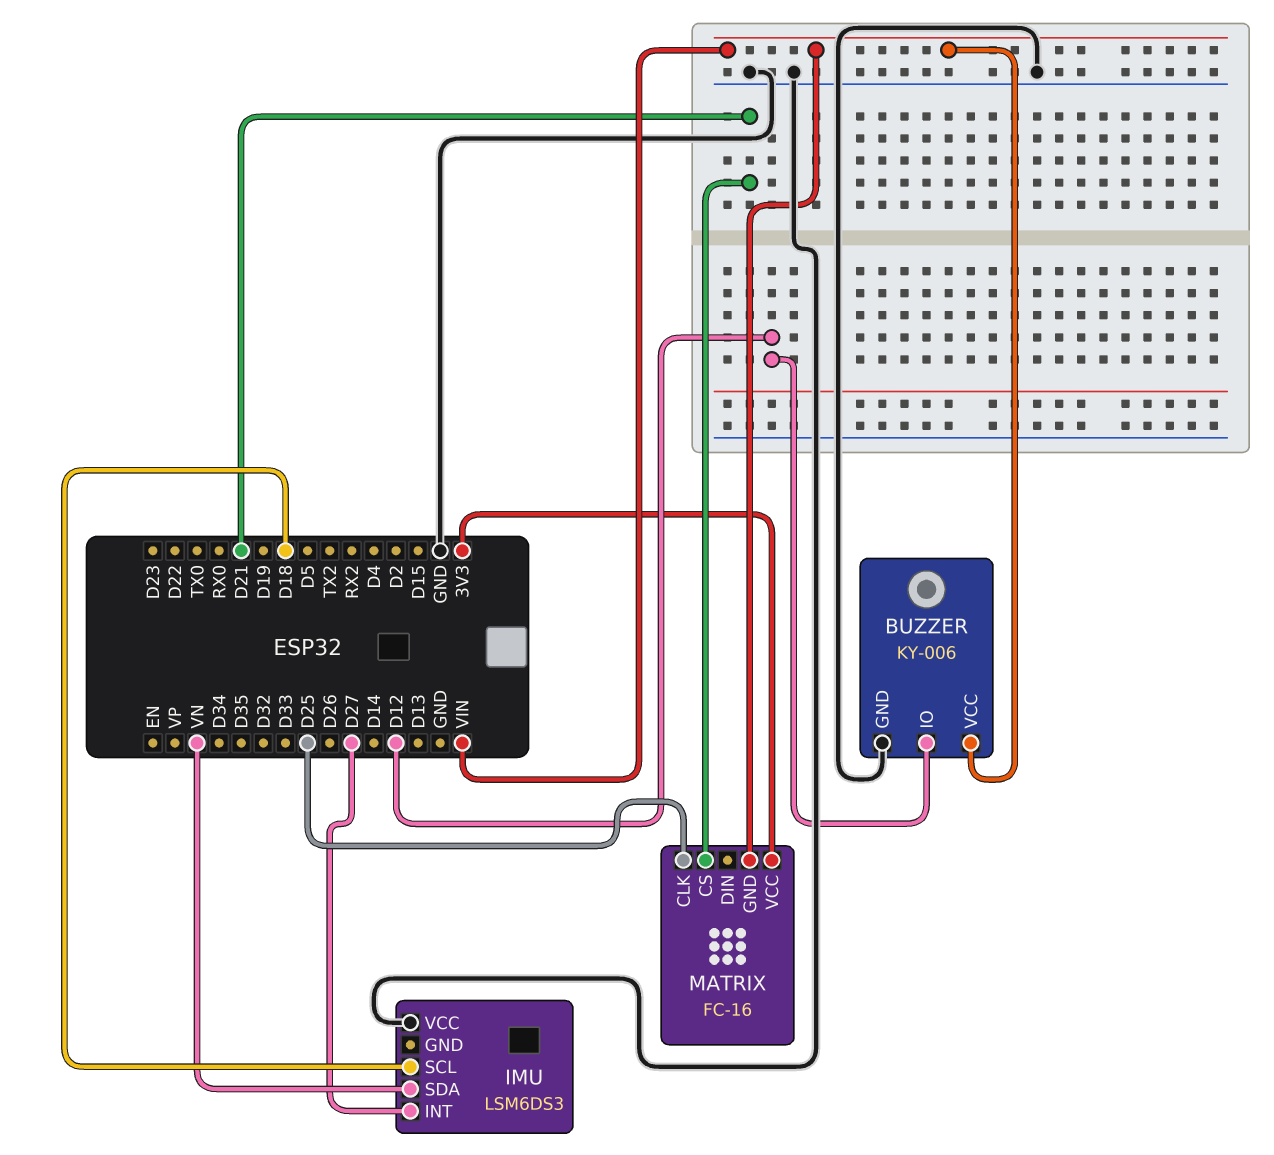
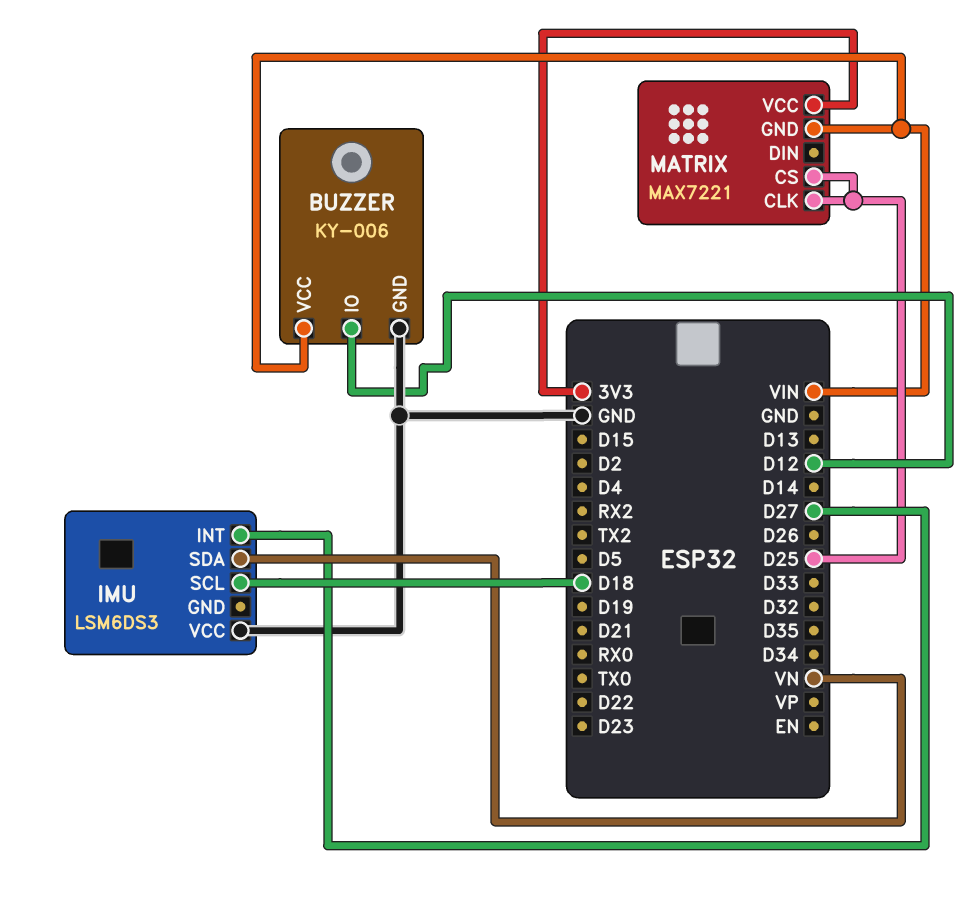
MATRIX: FC-16 -> MAX7221
MATRIX pin CS: D21 -> D25

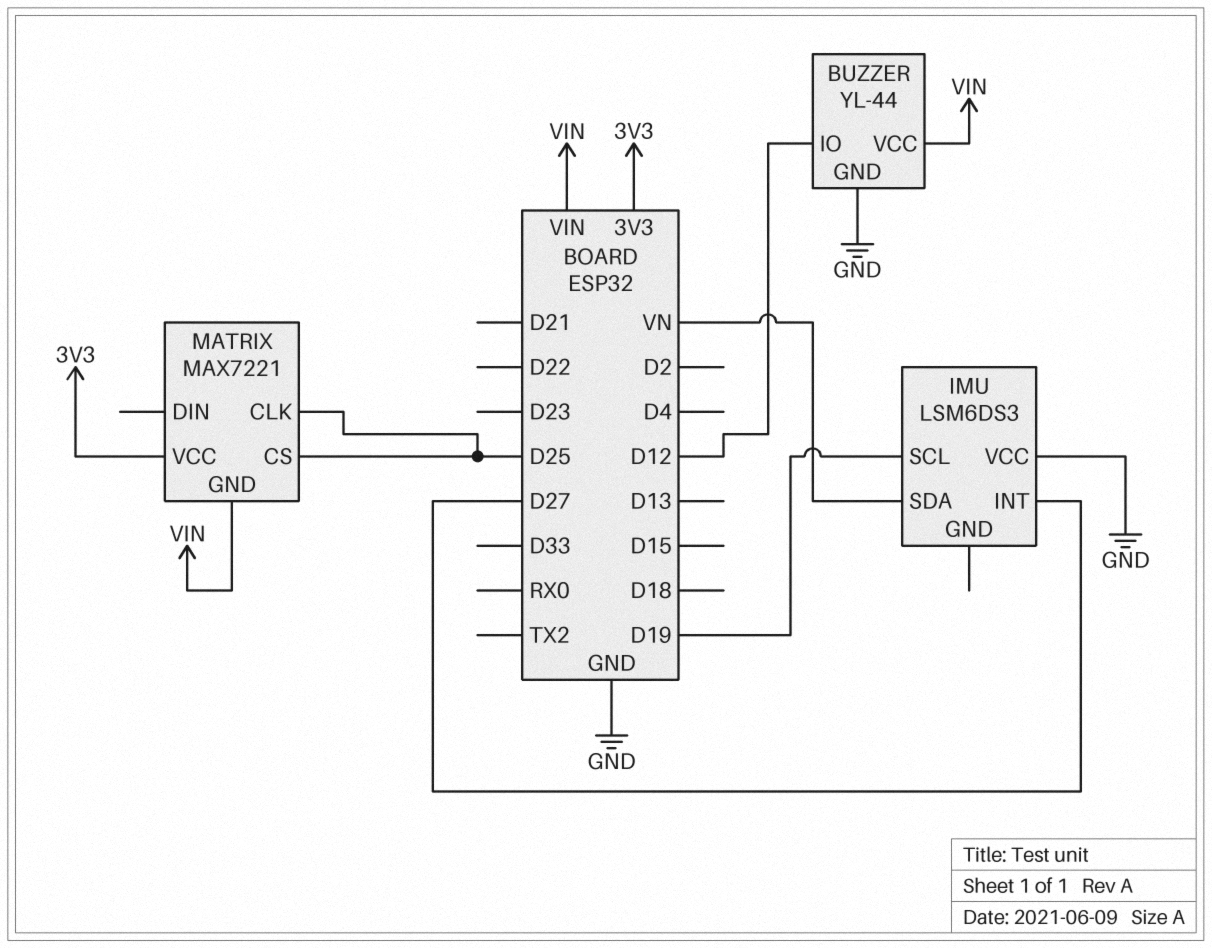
BUZZER: KY-006 -> YL-44
IMU pin SCL: D18 -> D19

